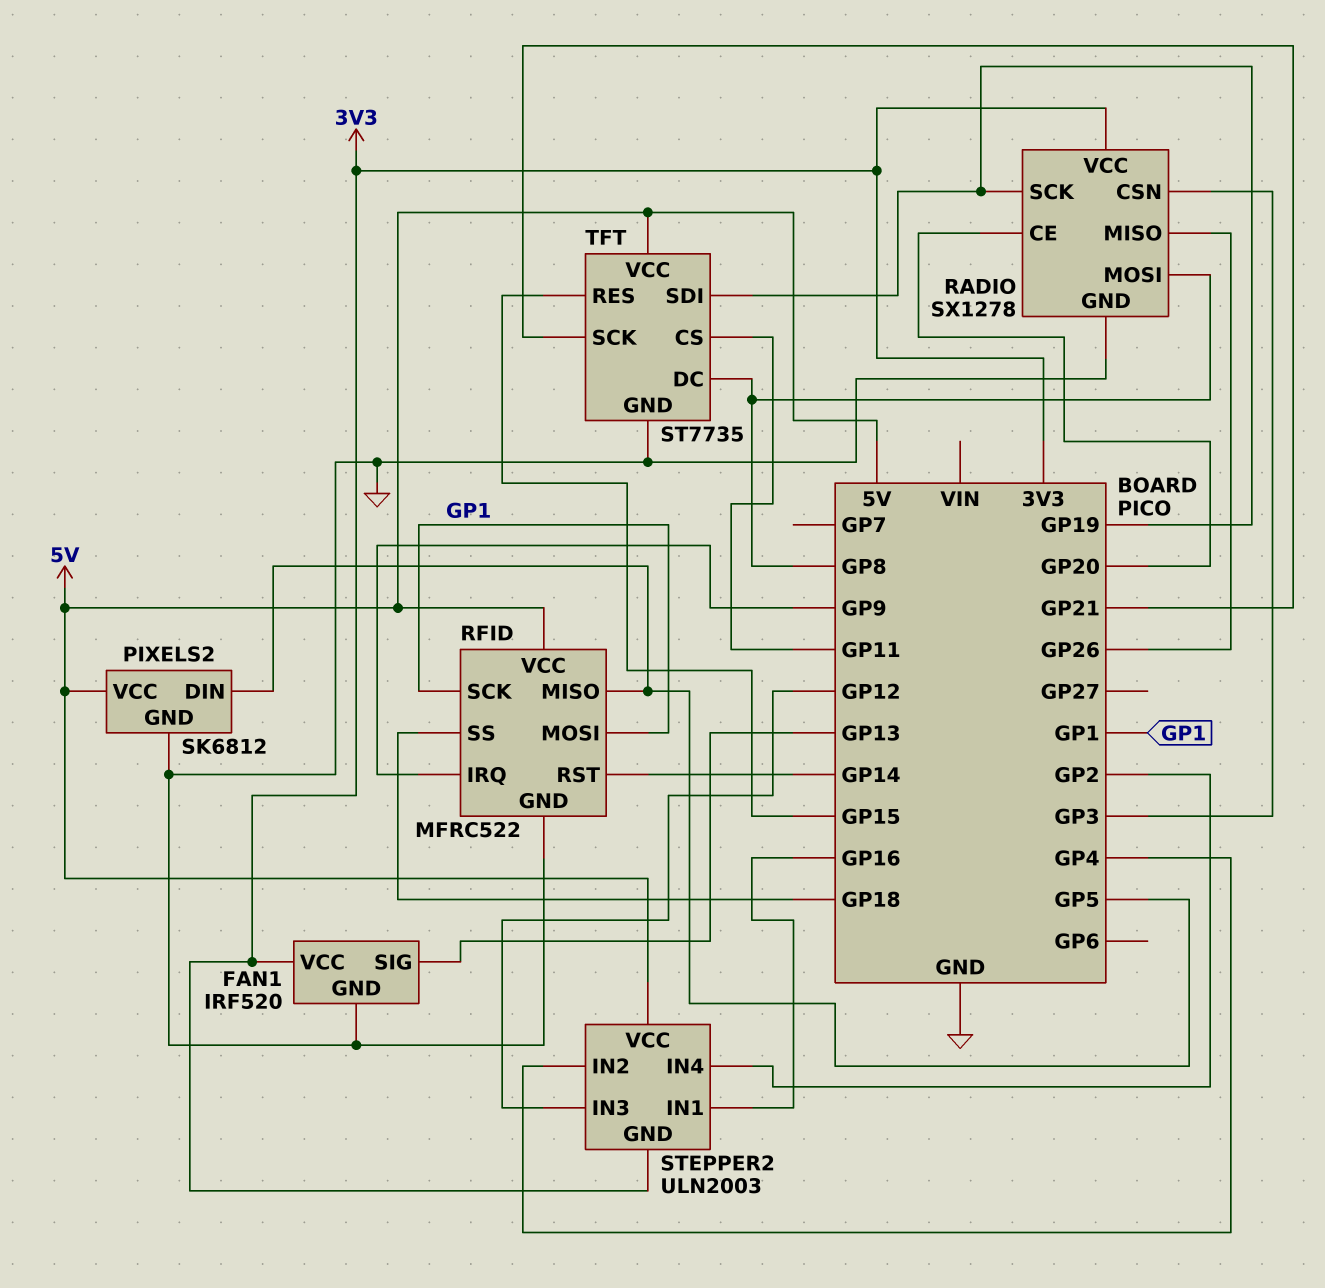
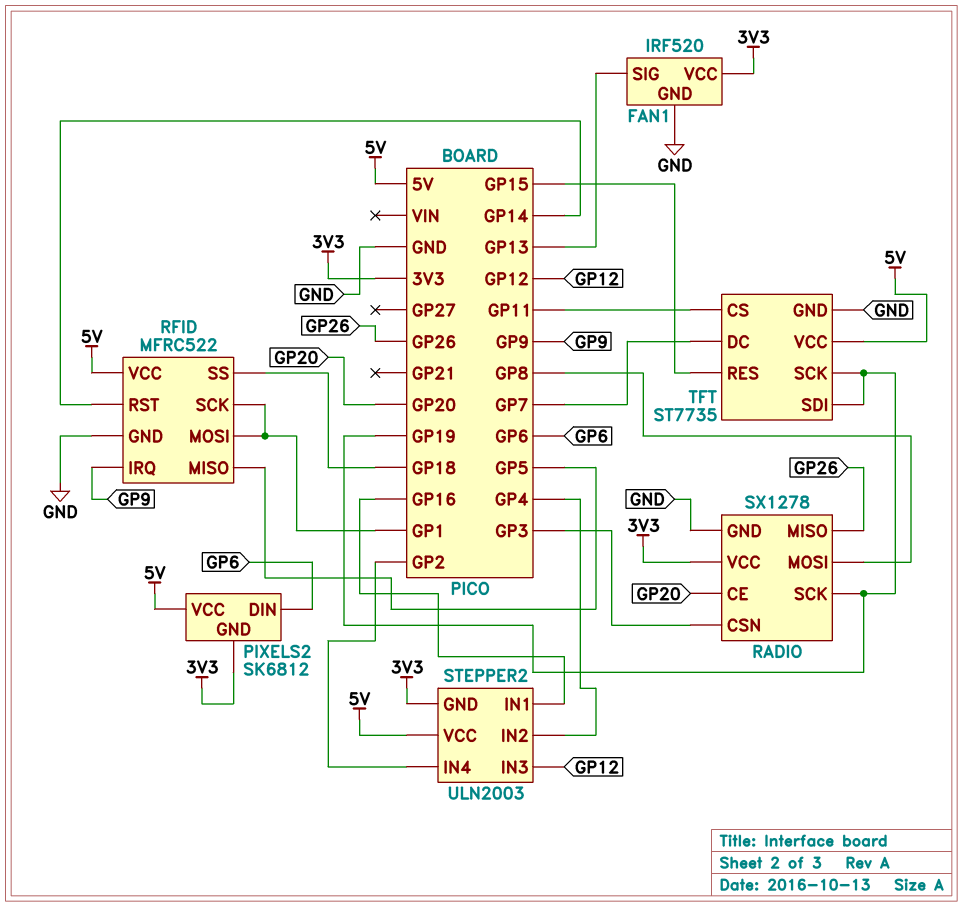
PIXELS2 pin DIN: GP5 -> GP6
PIXELS2 pin GND: GND -> 3V3
TFT pin DC: GP8 -> GP7
TFT pin SCK: GP21 -> GP19

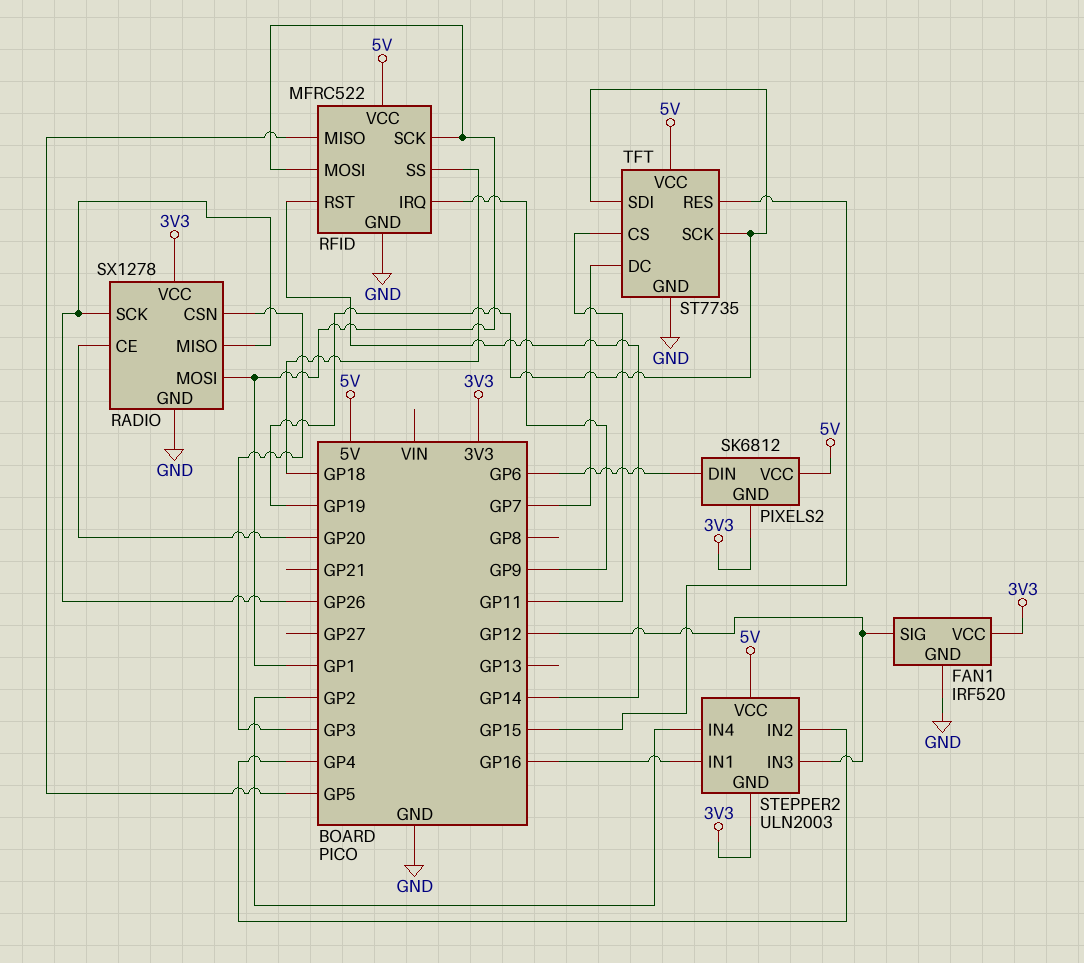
FAN1 pin SIG: GP13 -> GP12
RADIO pin MOSI: GP8 -> GP1
RADIO pin SCK: GP19 -> GP26

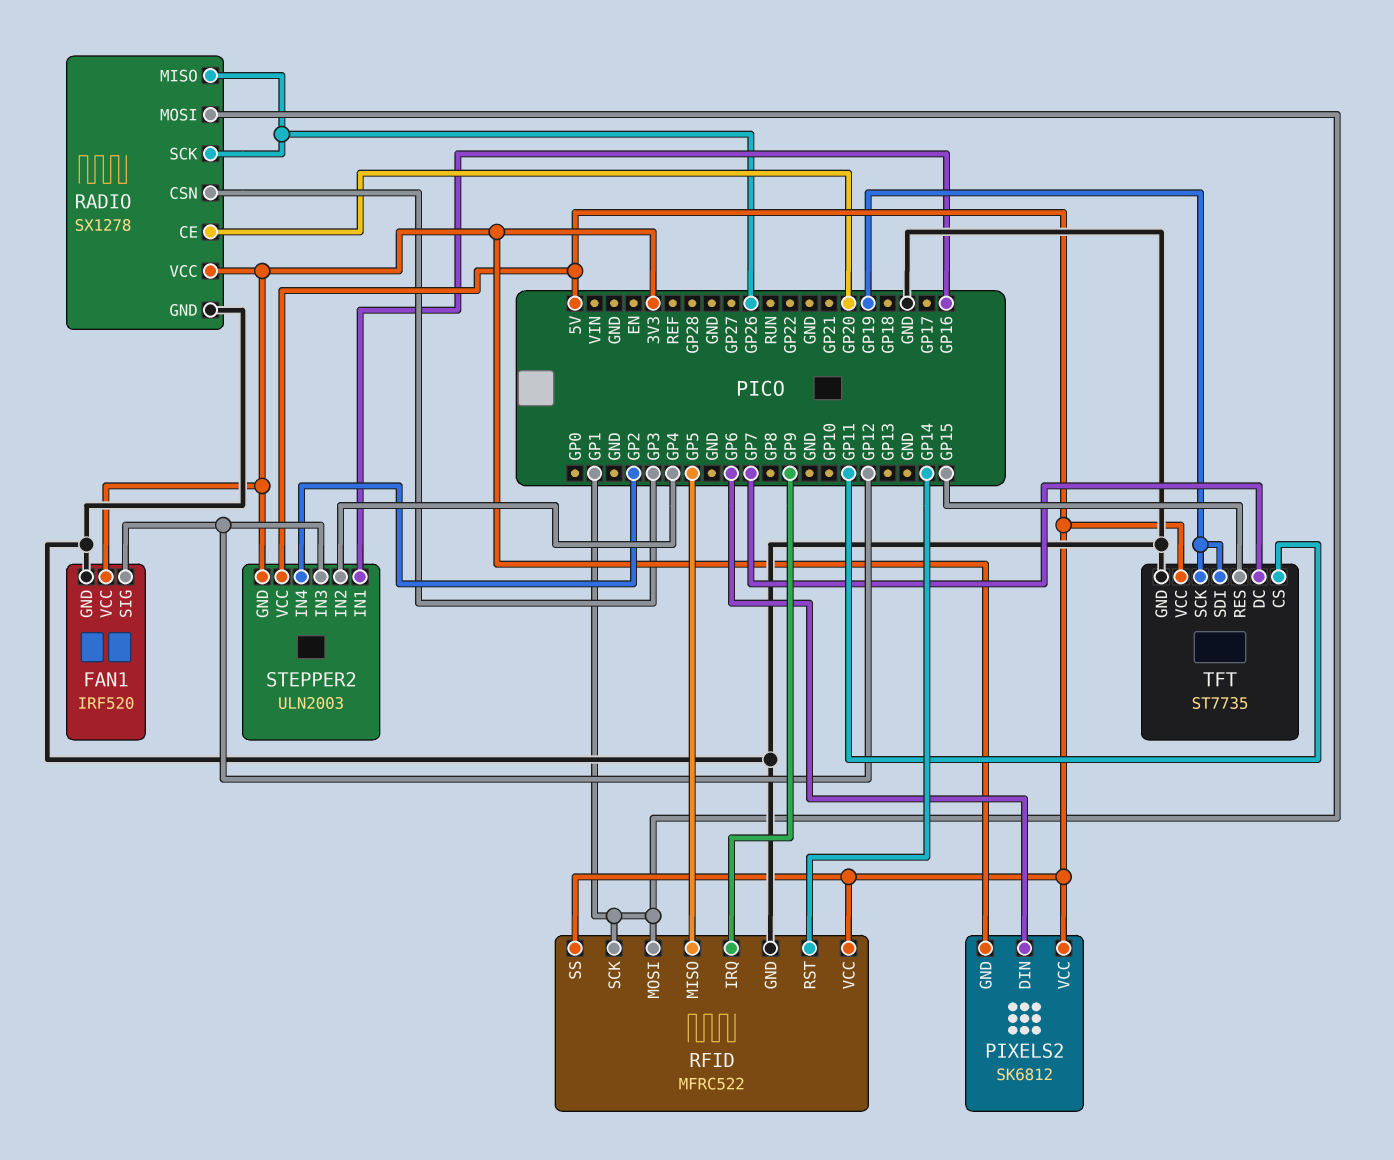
RFID pin SS: GP18 -> 5V

